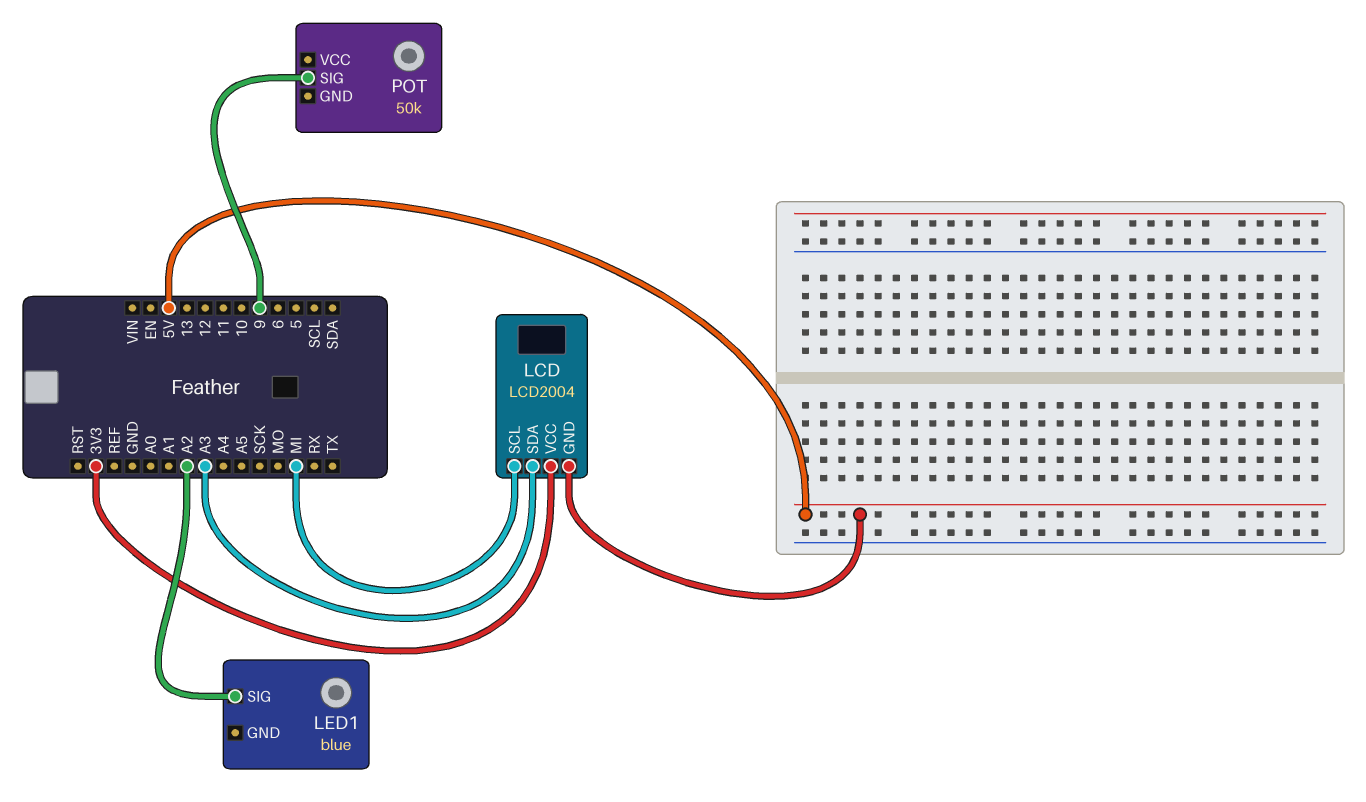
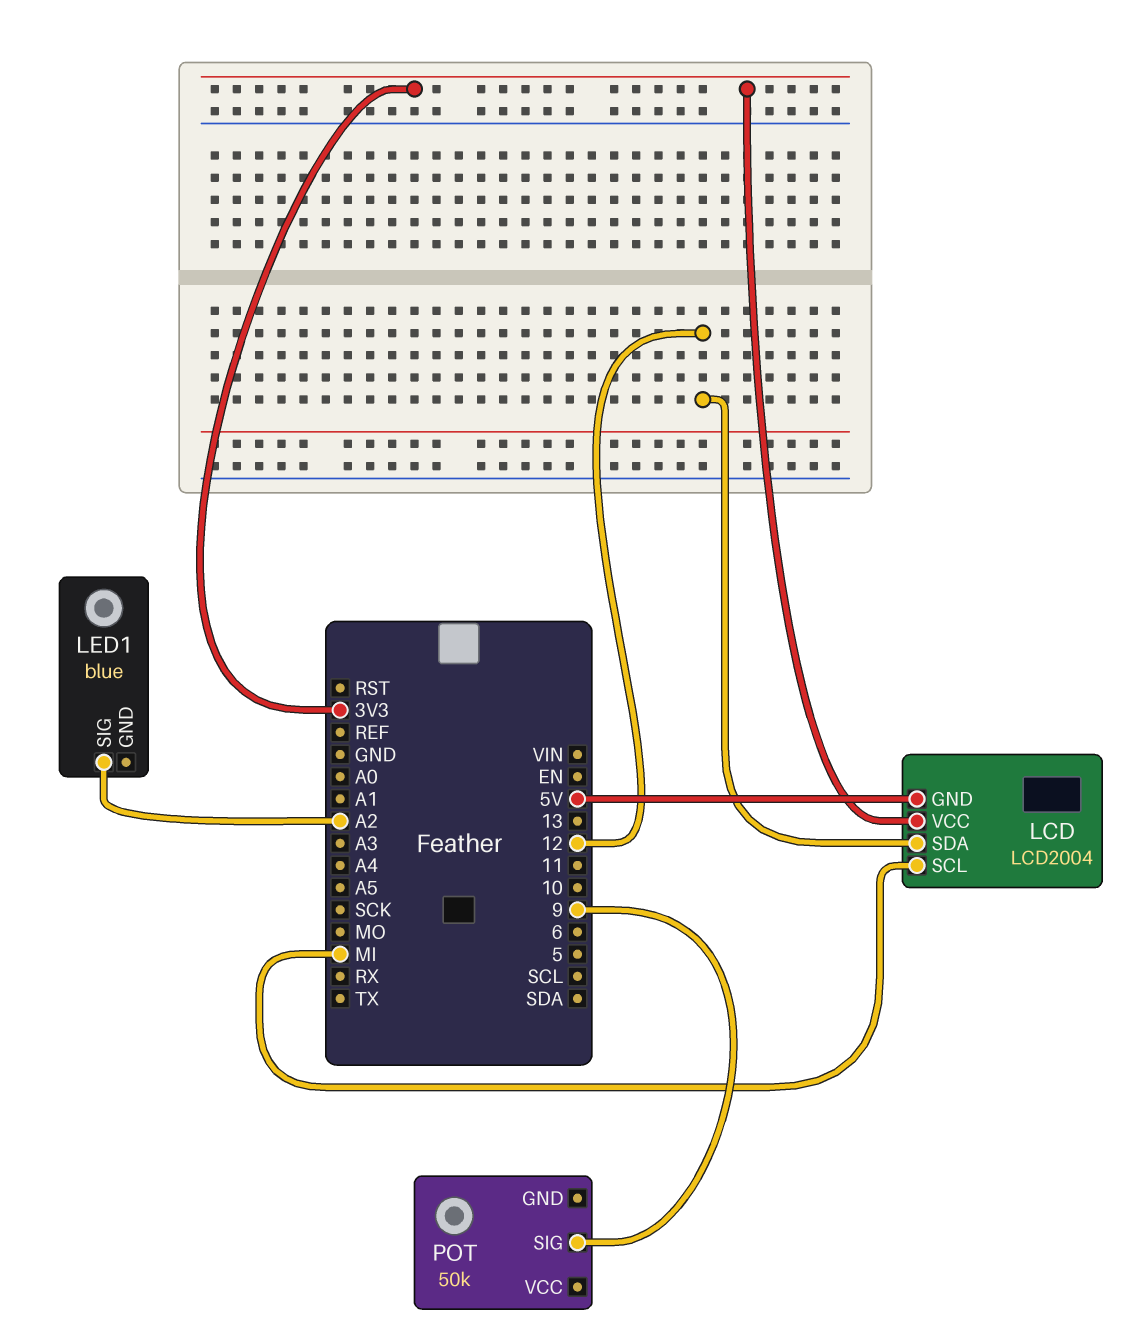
LCD pin SDA: A3 -> 12

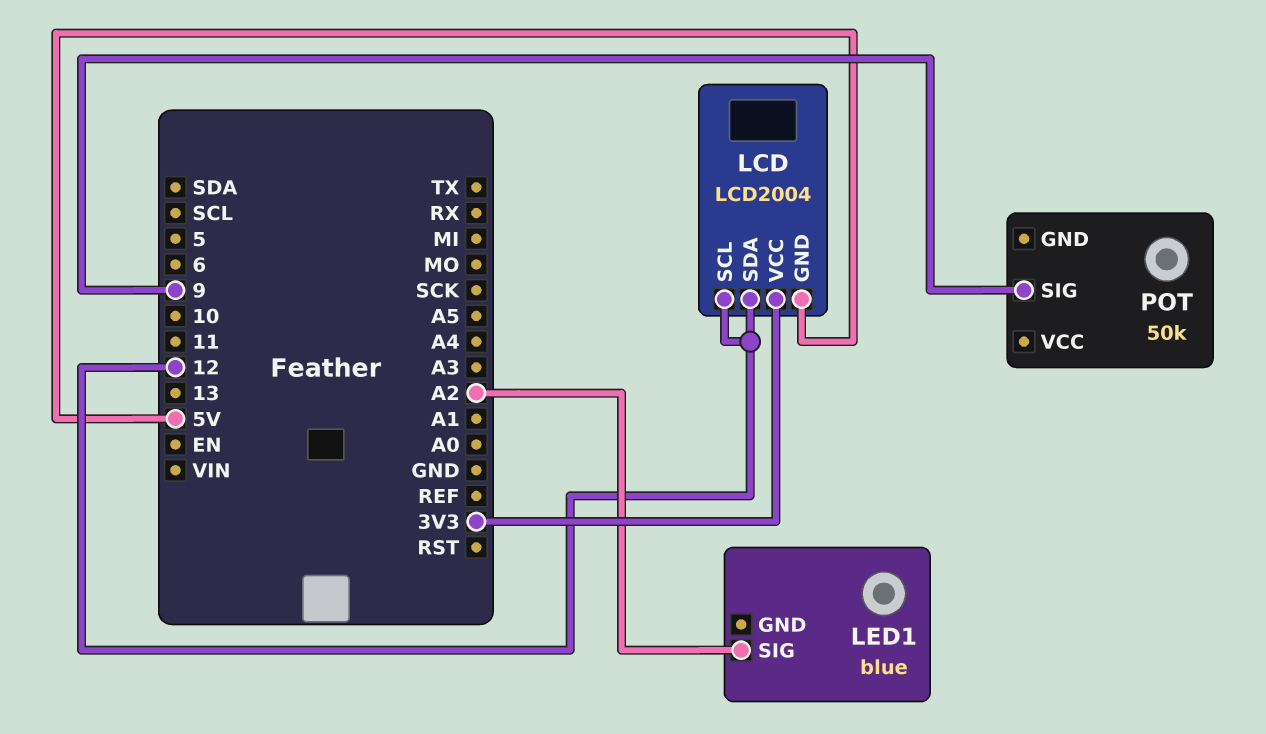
LCD pin SCL: MI -> 12

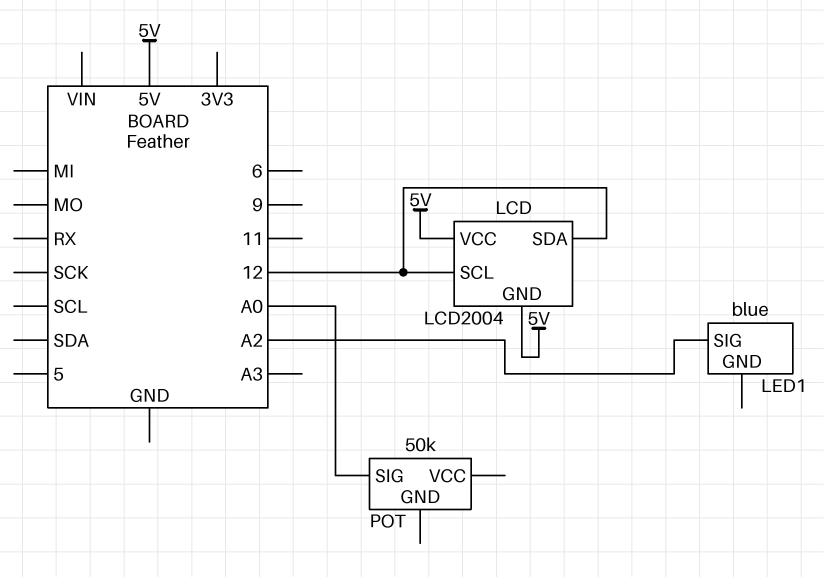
LCD pin VCC: 3V3 -> 5V
POT pin SIG: 9 -> A0

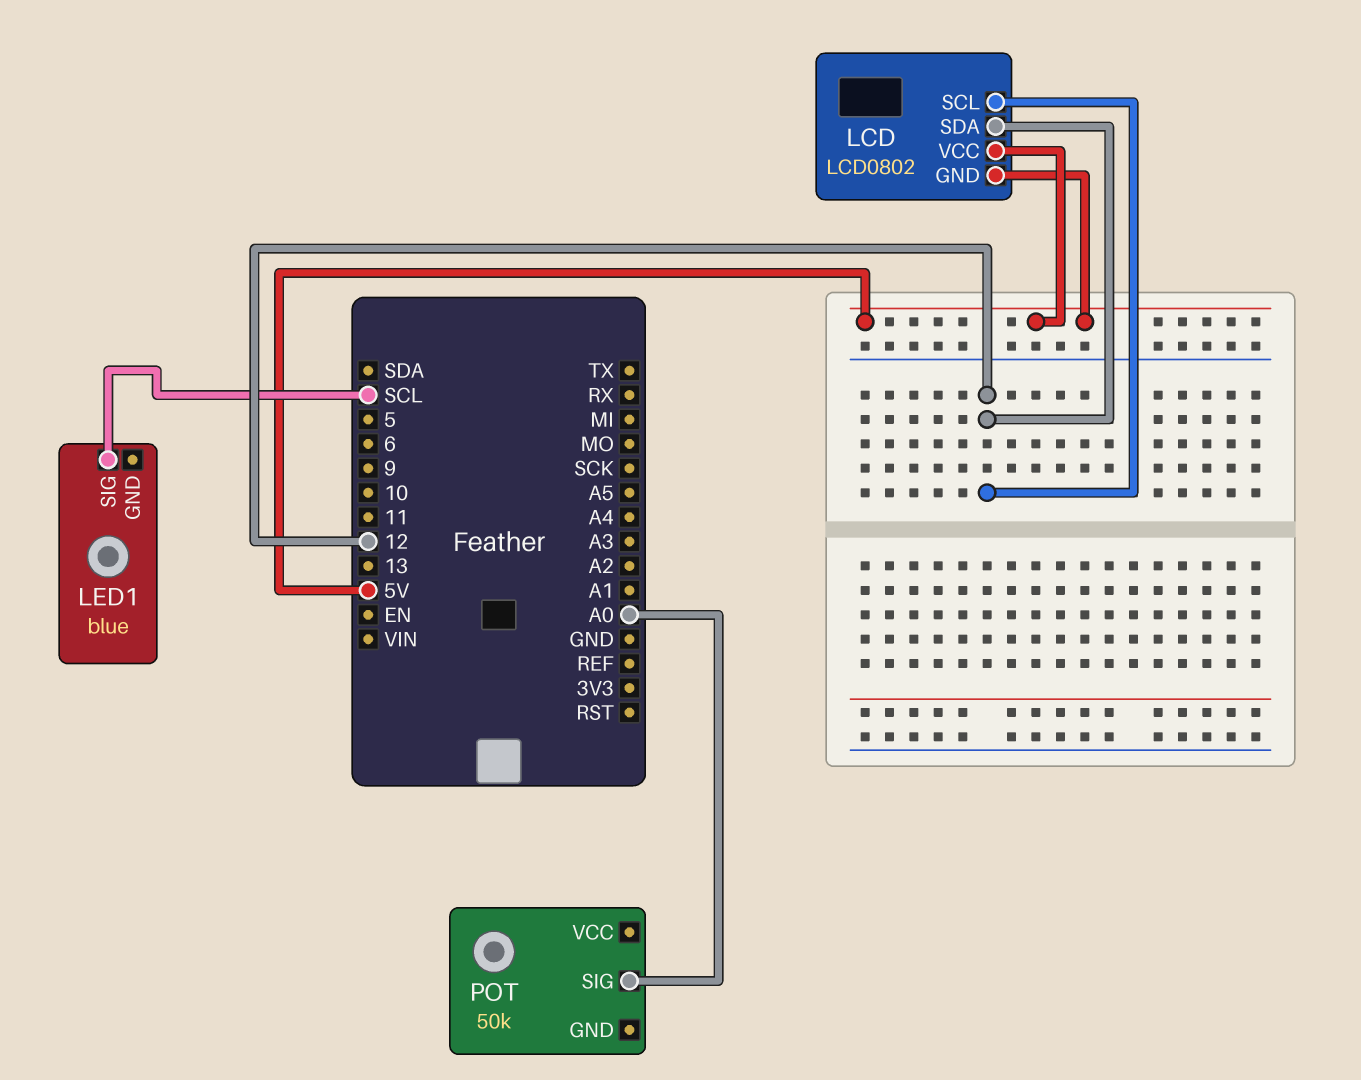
LCD: LCD2004 -> LCD0802
LED1 pin SIG: A2 -> SCL

